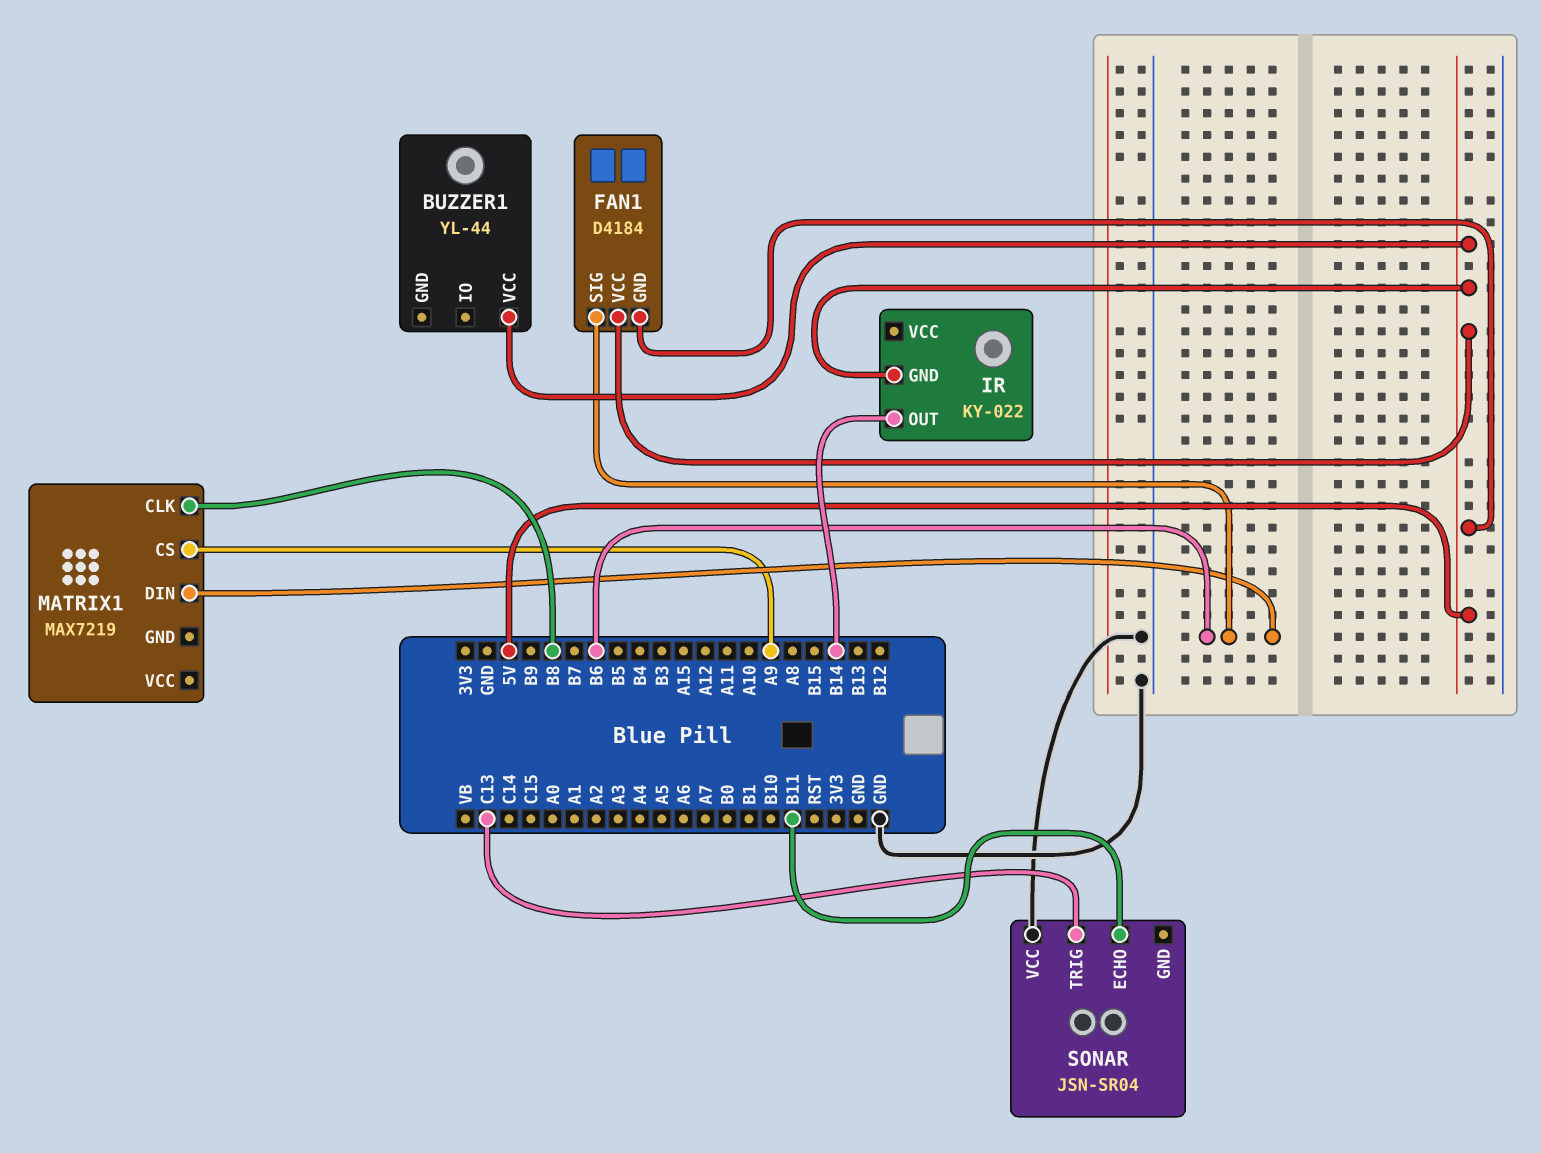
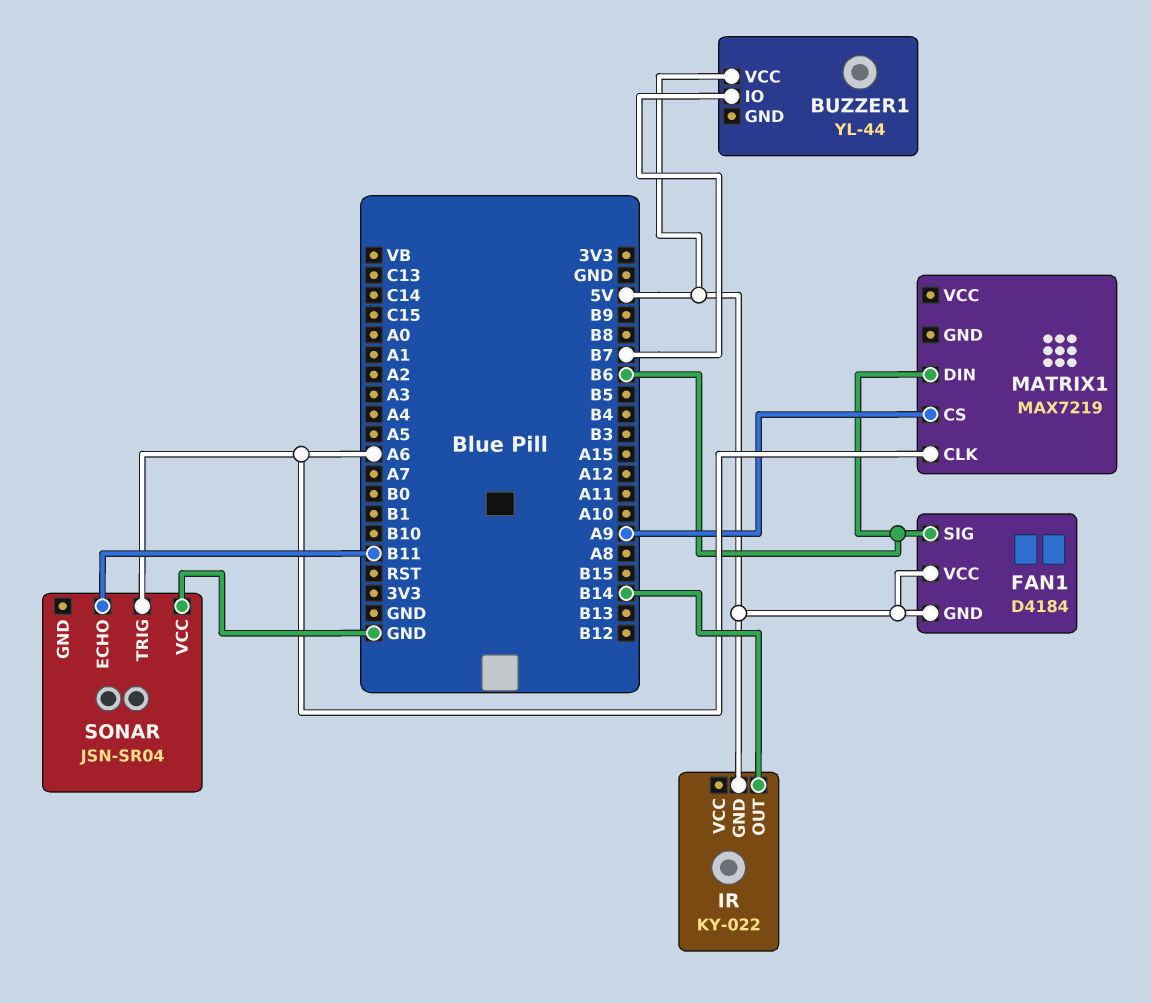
BUZZER1 pin IO: none -> B7
MATRIX1 pin CLK: B8 -> A6
SONAR pin TRIG: C13 -> A6

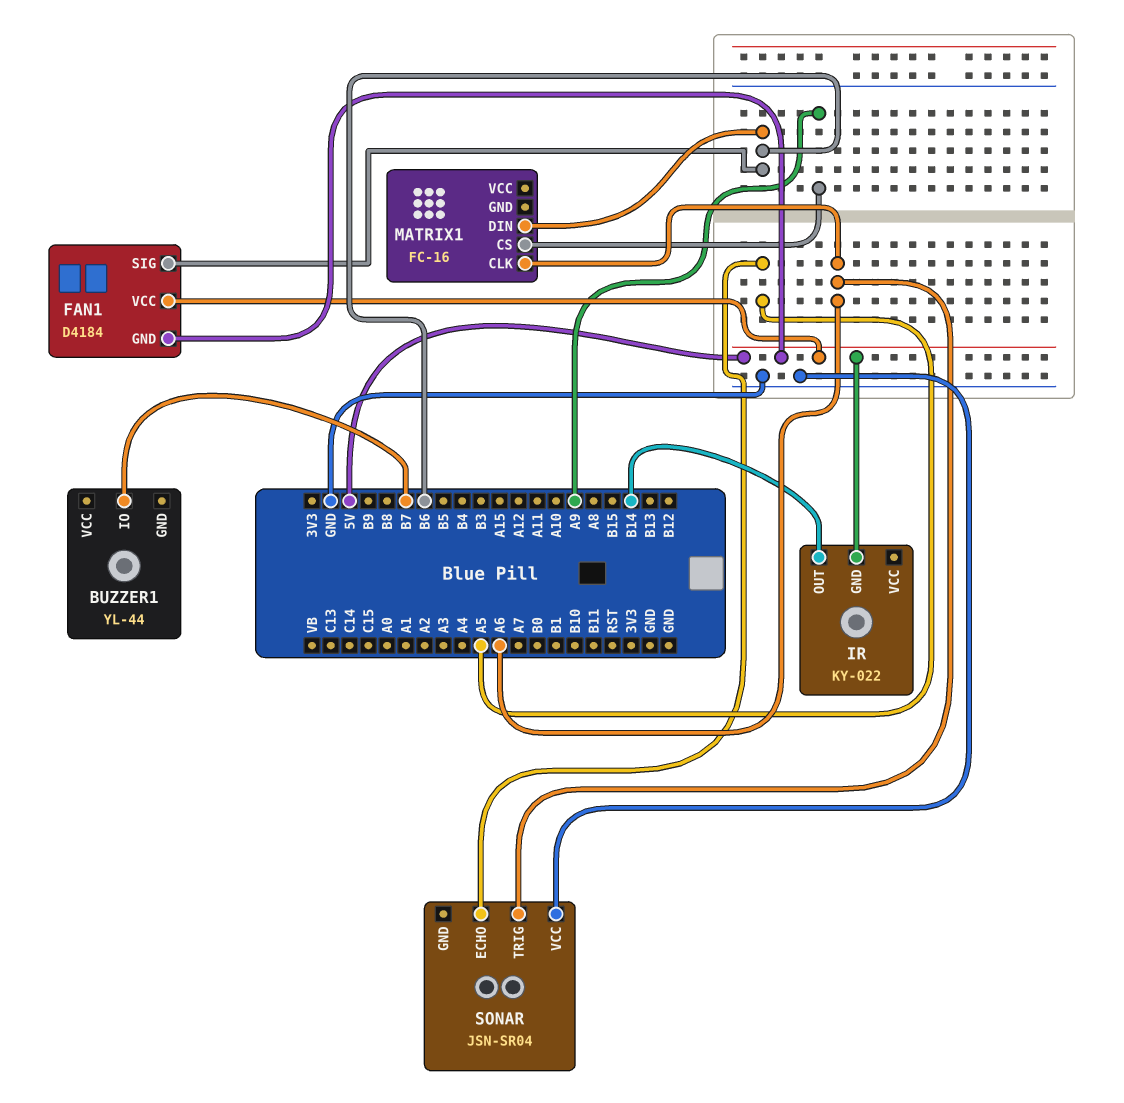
BUZZER1 pin VCC: 5V -> none
MATRIX1: MAX7219 -> FC-16
SONAR pin ECHO: B11 -> A5

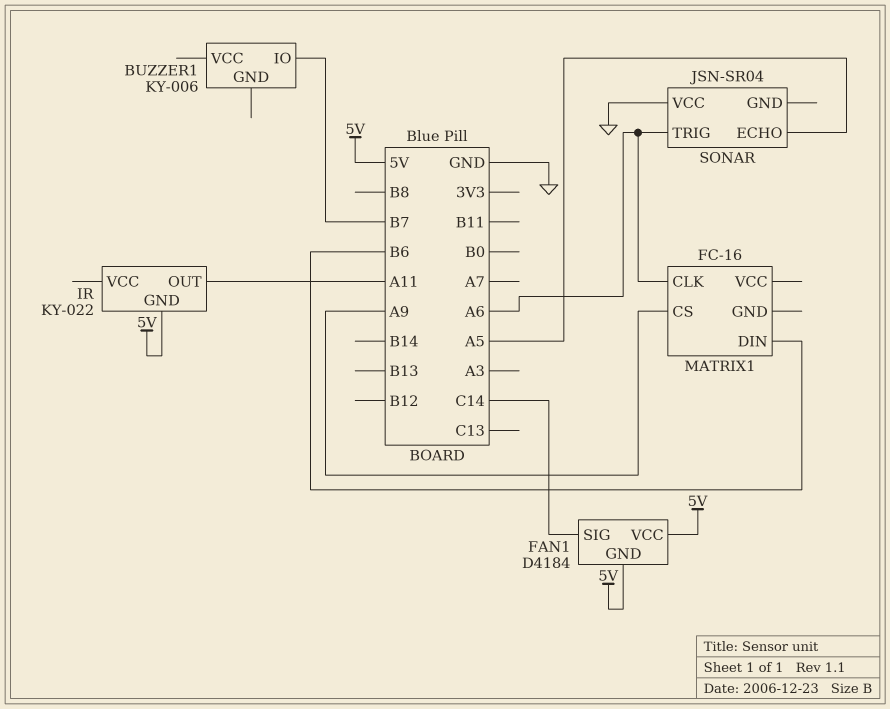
BUZZER1: YL-44 -> KY-006
FAN1 pin SIG: B6 -> C14
IR pin OUT: B14 -> A11

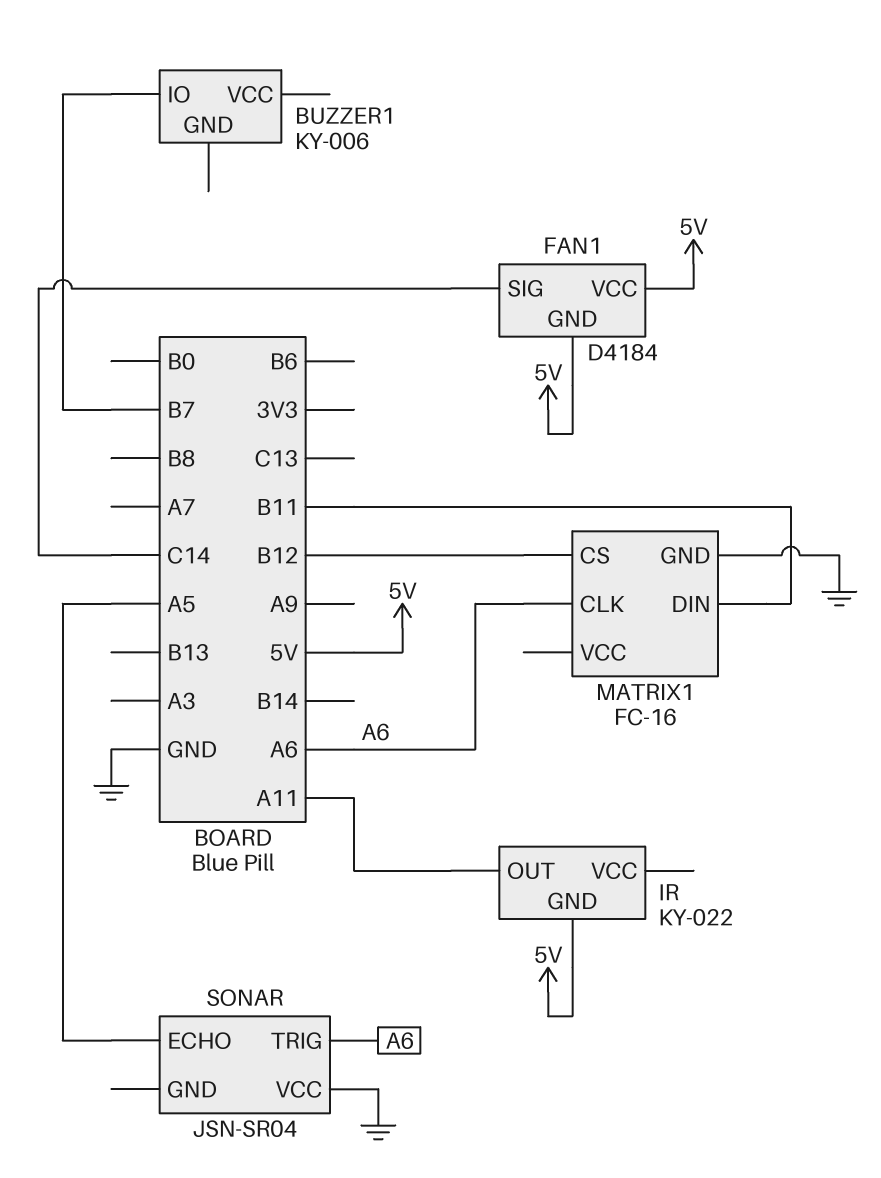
MATRIX1 pin CS: A9 -> B12
MATRIX1 pin DIN: B6 -> B11
MATRIX1 pin GND: none -> GND

